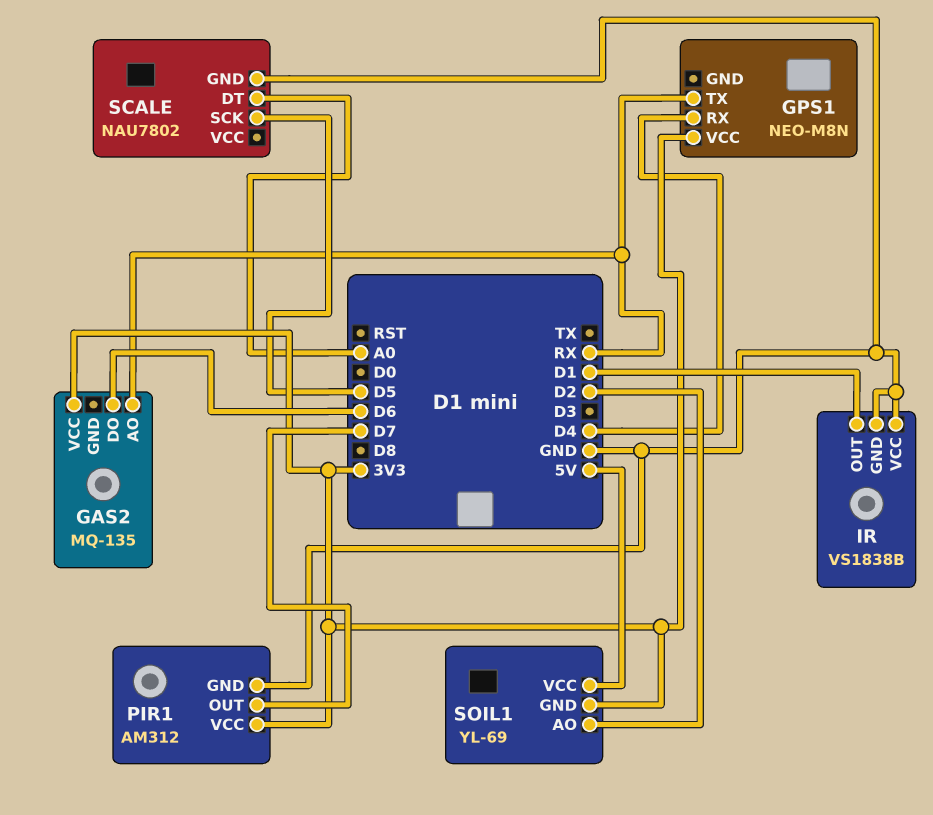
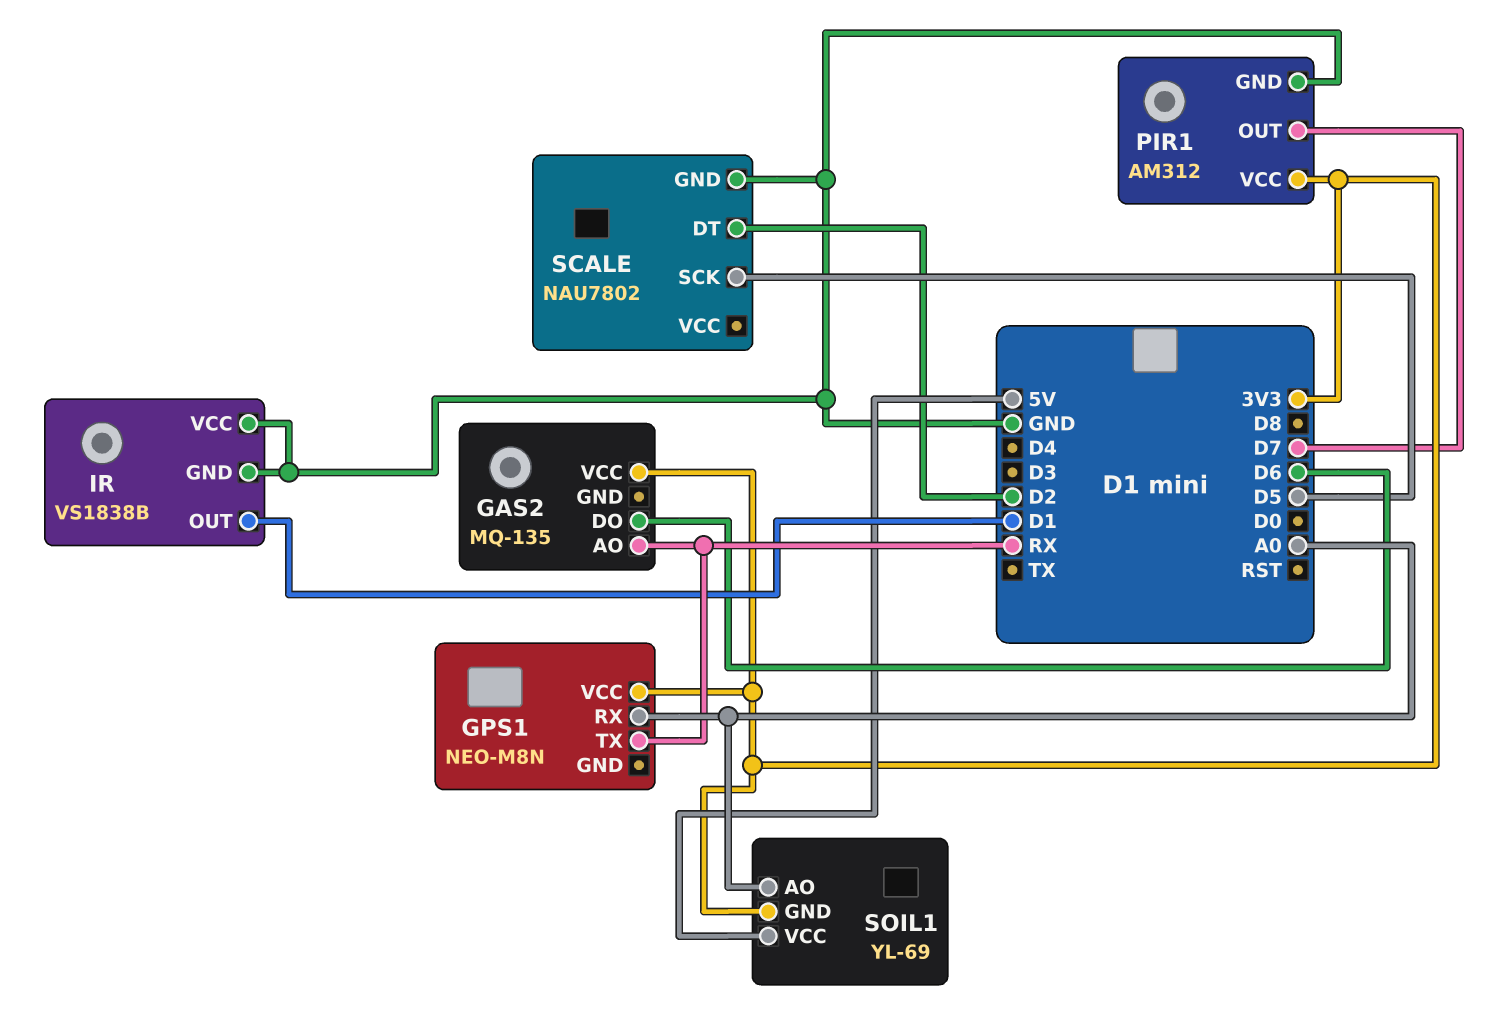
GPS1 pin RX: D4 -> A0
SCALE pin DT: A0 -> D2
SOIL1 pin AO: D2 -> A0

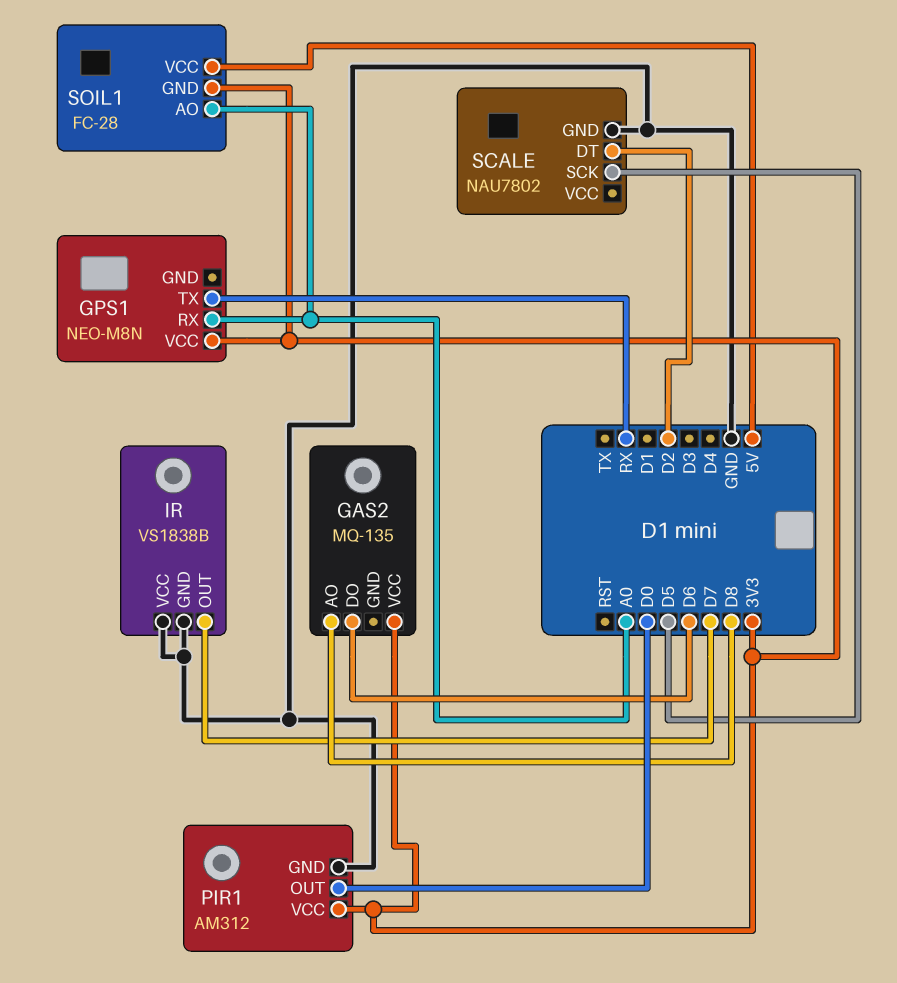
GAS2 pin AO: RX -> D8
IR pin OUT: D1 -> D7
PIR1 pin OUT: D7 -> D0
SOIL1: YL-69 -> FC-28

